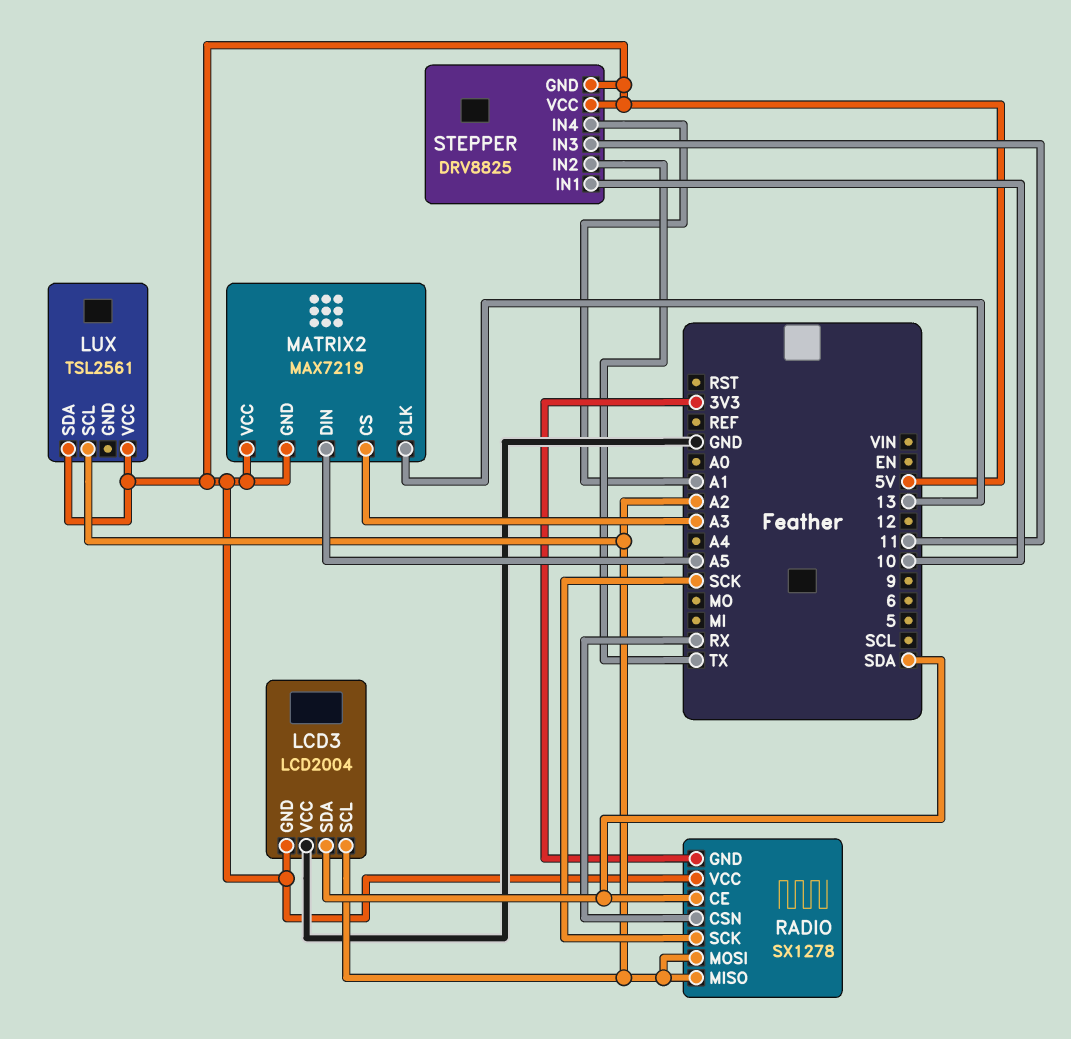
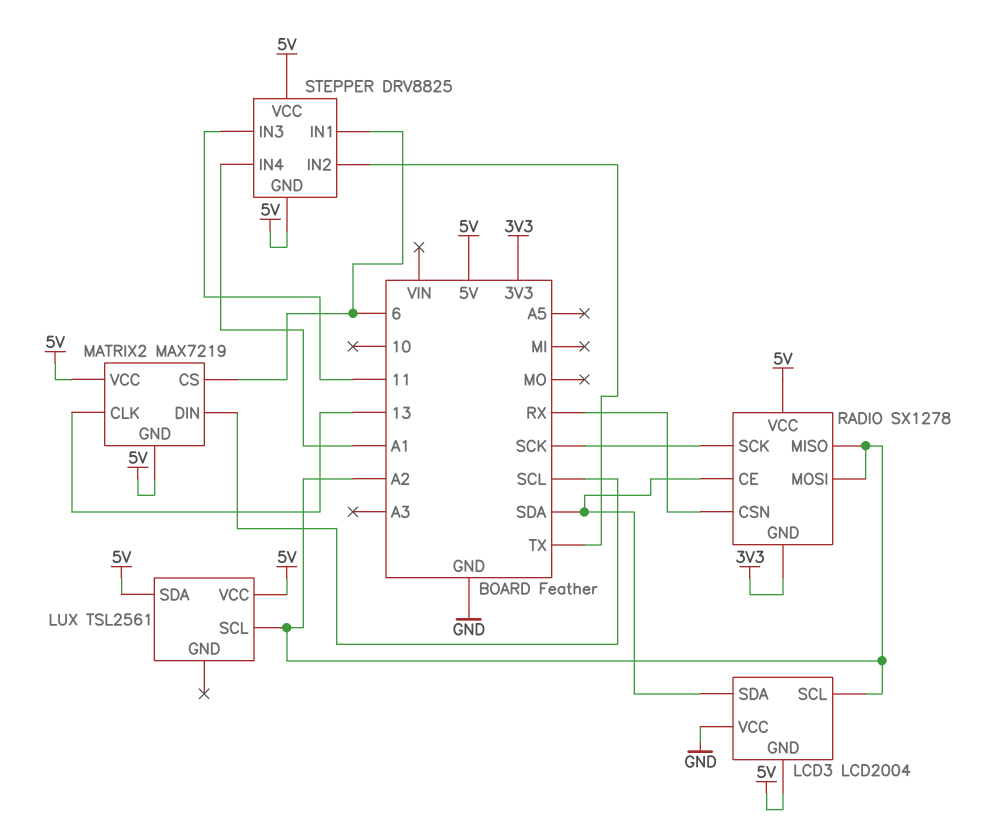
MATRIX2 pin CS: A3 -> 6
MATRIX2 pin DIN: A5 -> SCL
STEPPER pin IN1: 10 -> 6

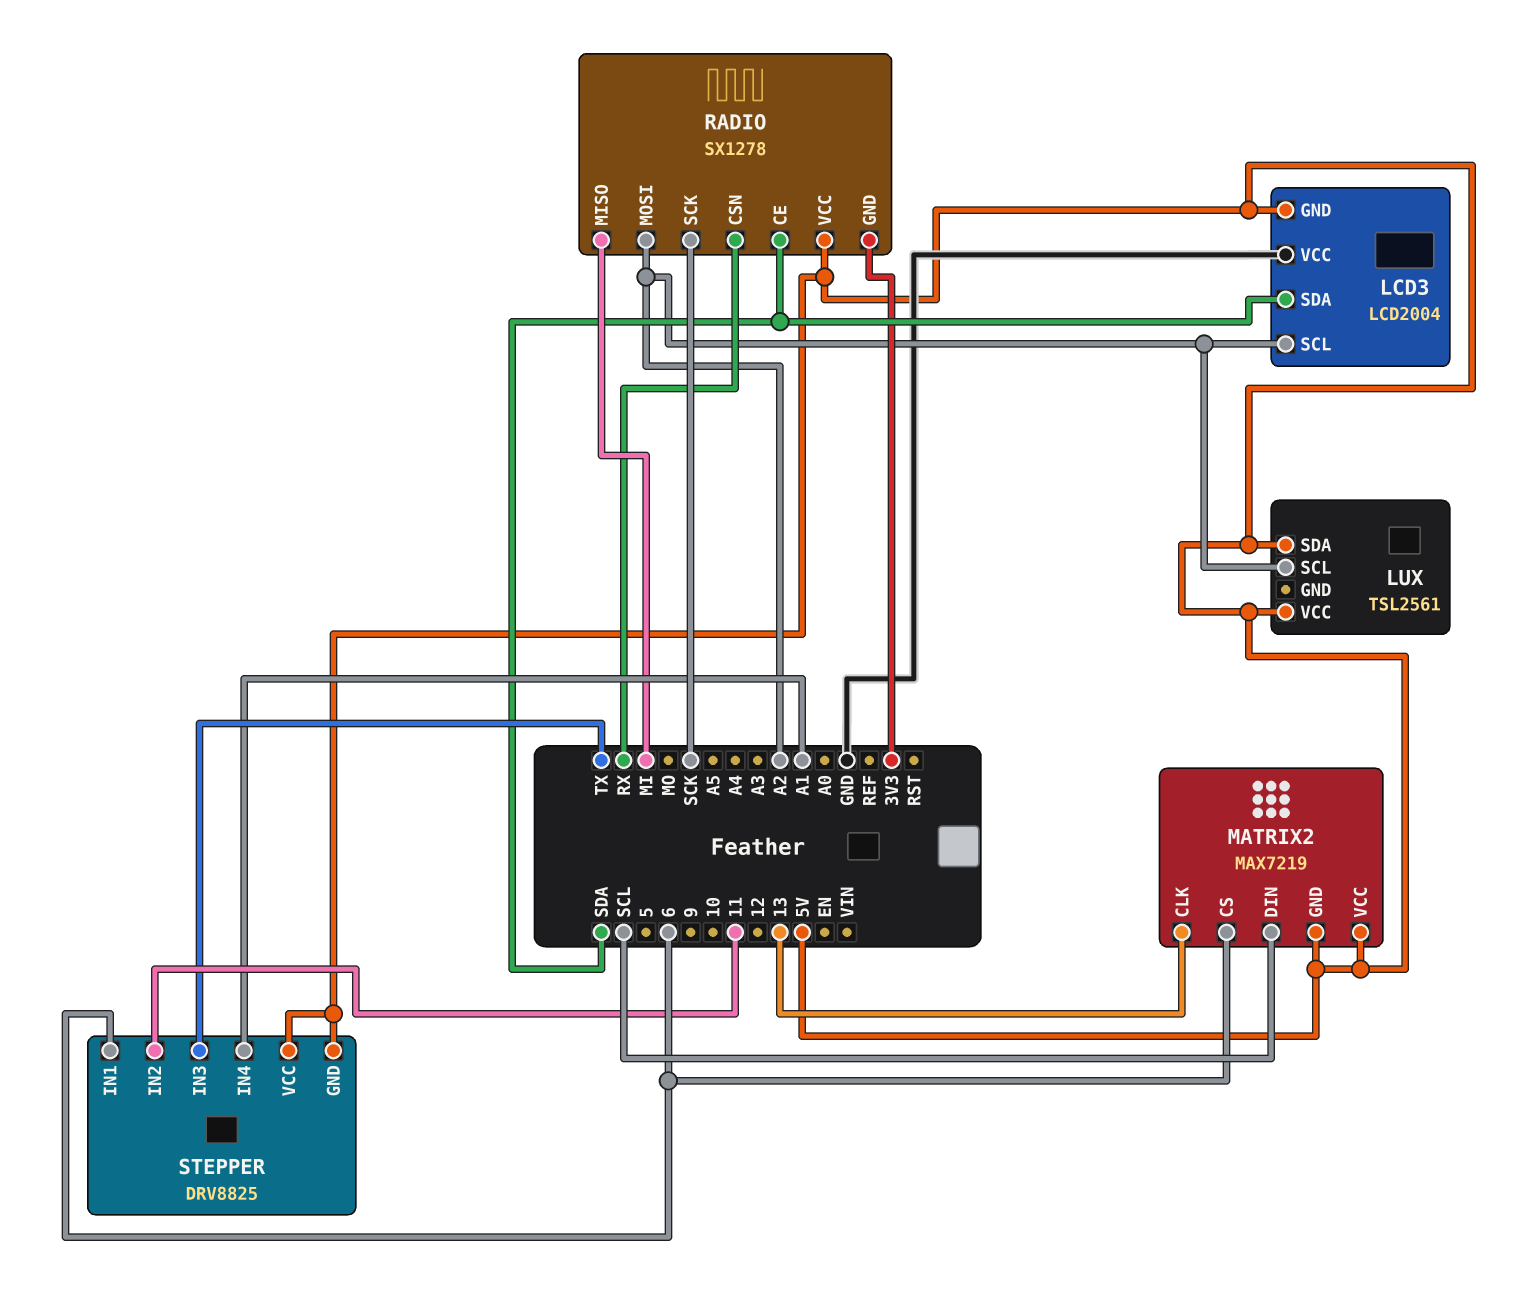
RADIO pin MISO: A2 -> MI
STEPPER pin IN2: TX -> 11
STEPPER pin IN3: 11 -> TX

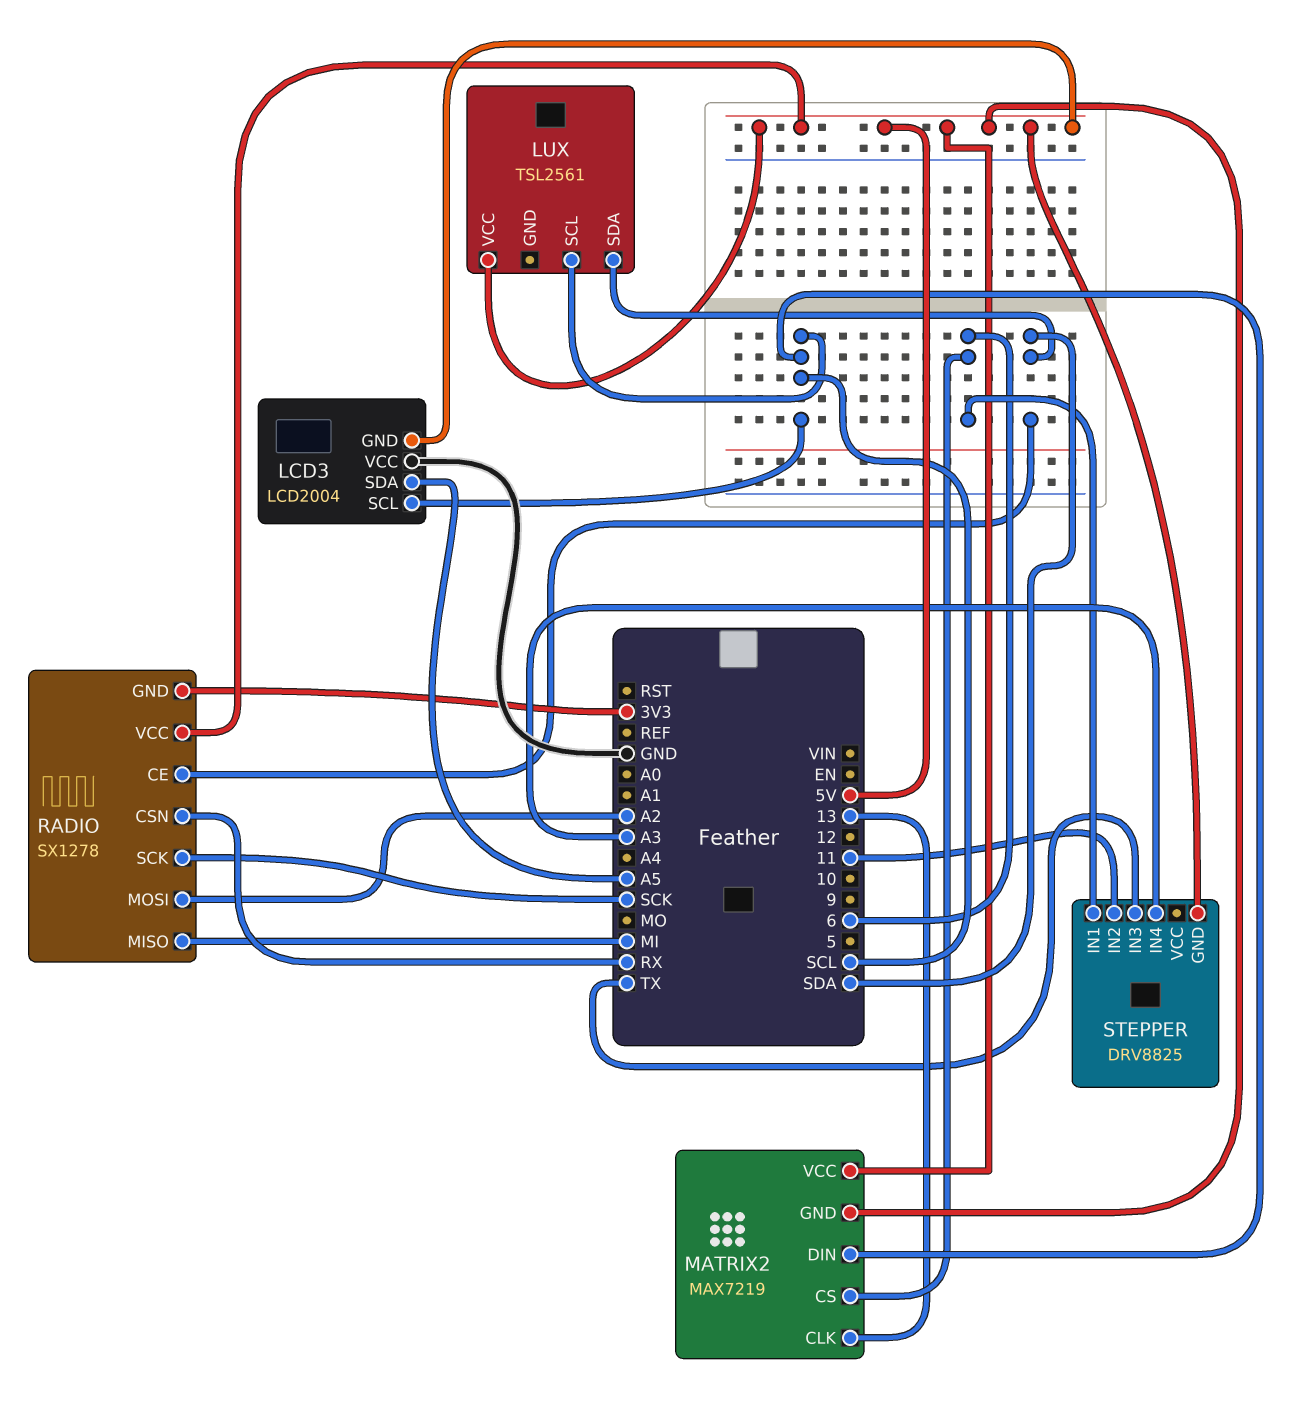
LCD3 pin SCL: A2 -> SCL
LCD3 pin SDA: SDA -> A5
LUX pin SCL: A2 -> SCL
LUX pin SDA: 5V -> SDA
STEPPER pin IN4: A1 -> A3
STEPPER pin VCC: 5V -> none

